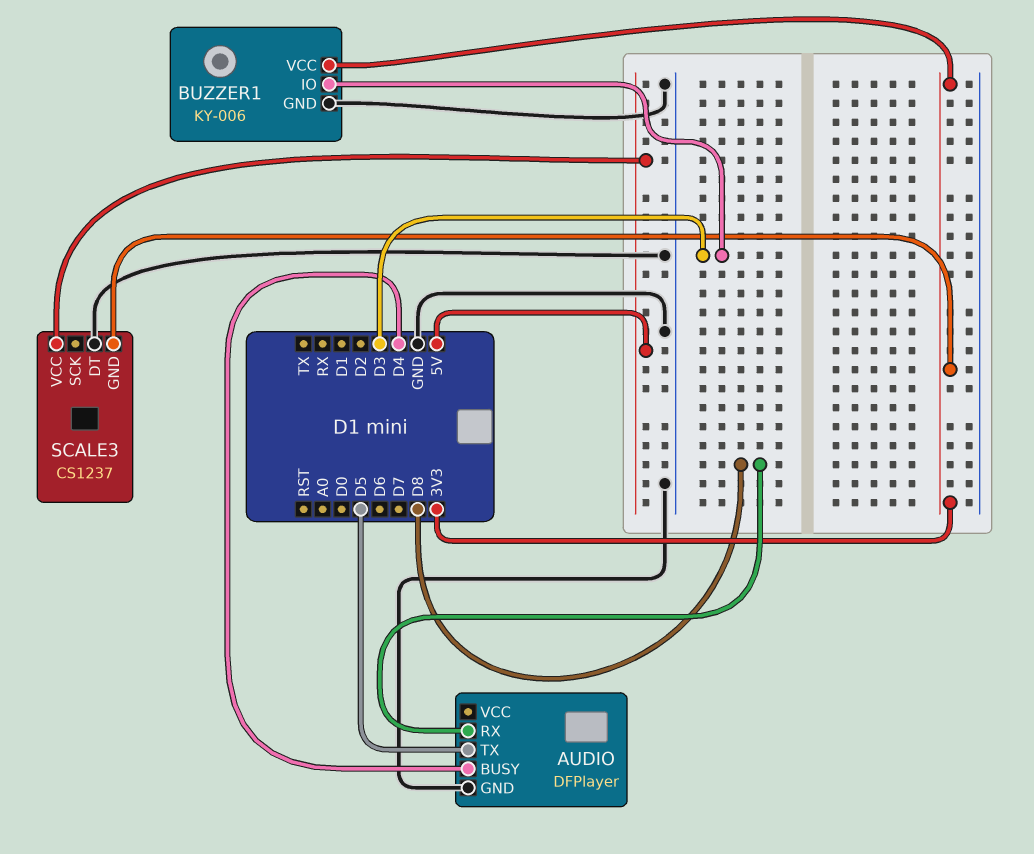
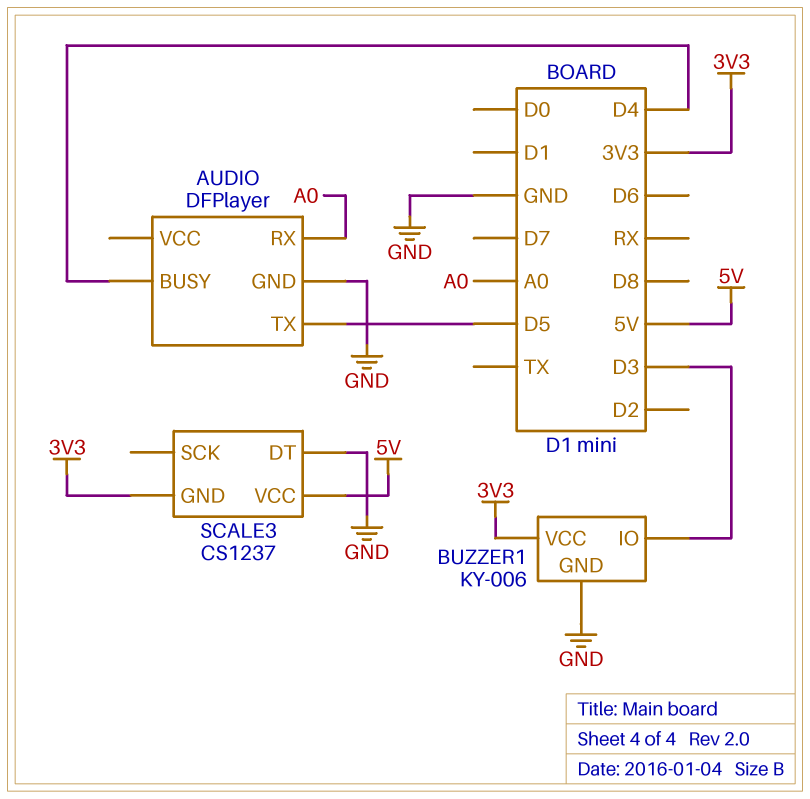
AUDIO pin RX: D8 -> A0

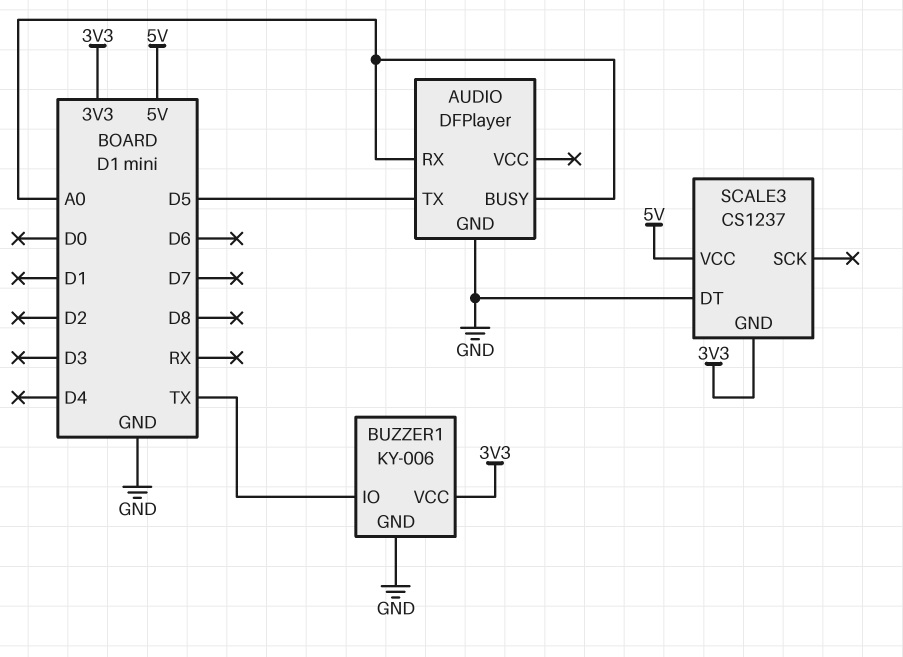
AUDIO pin BUSY: D4 -> A0
BUZZER1 pin IO: D3 -> TX

